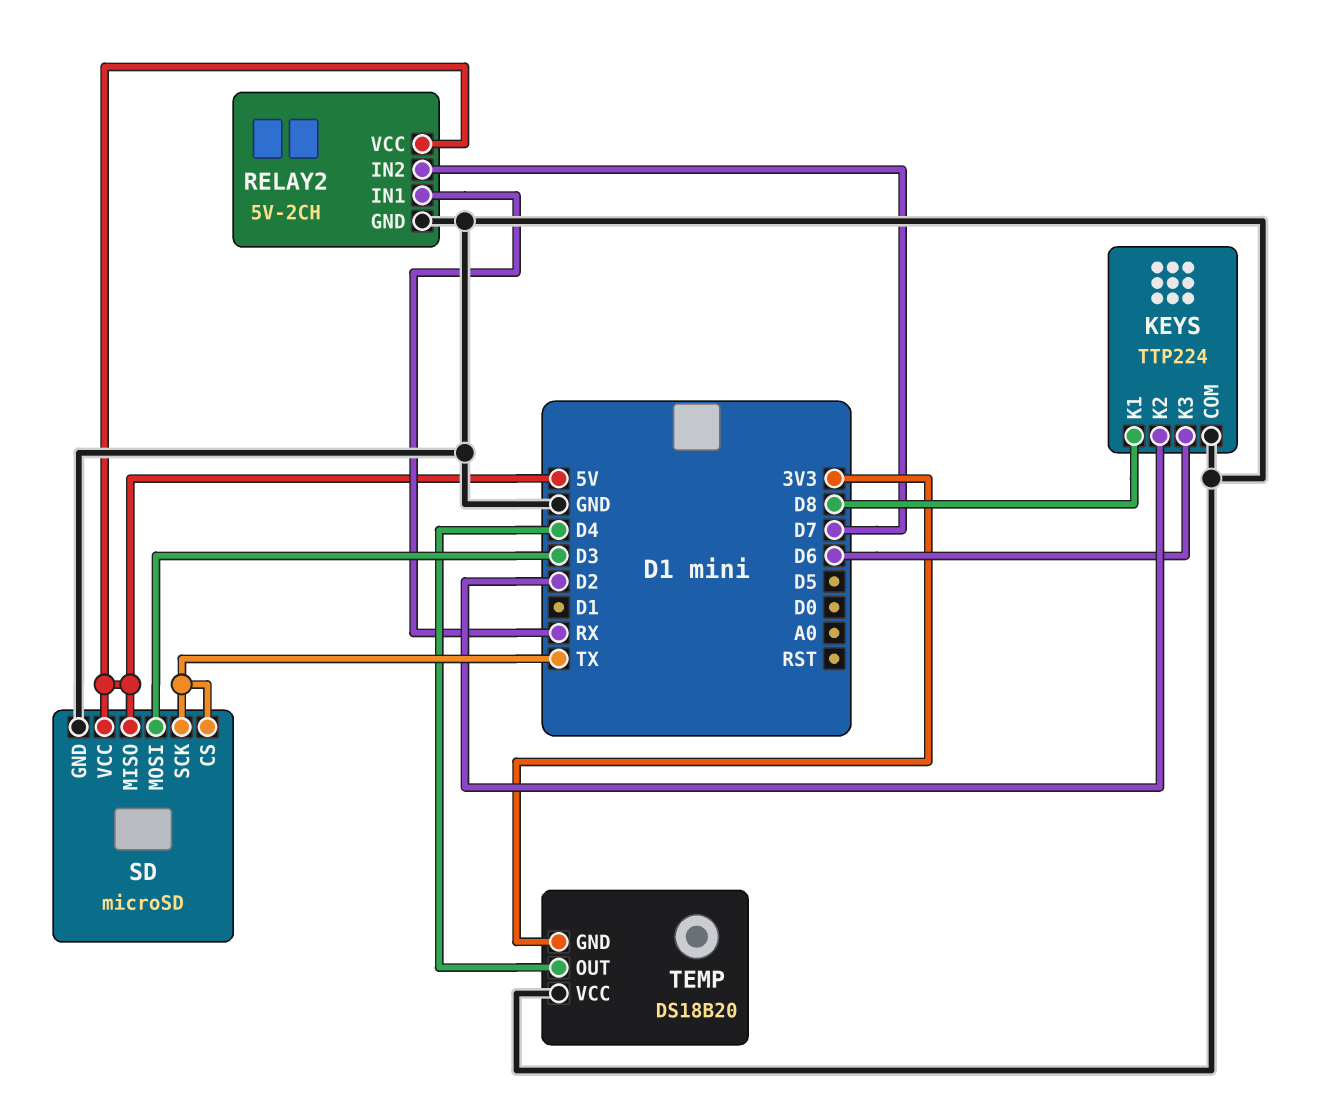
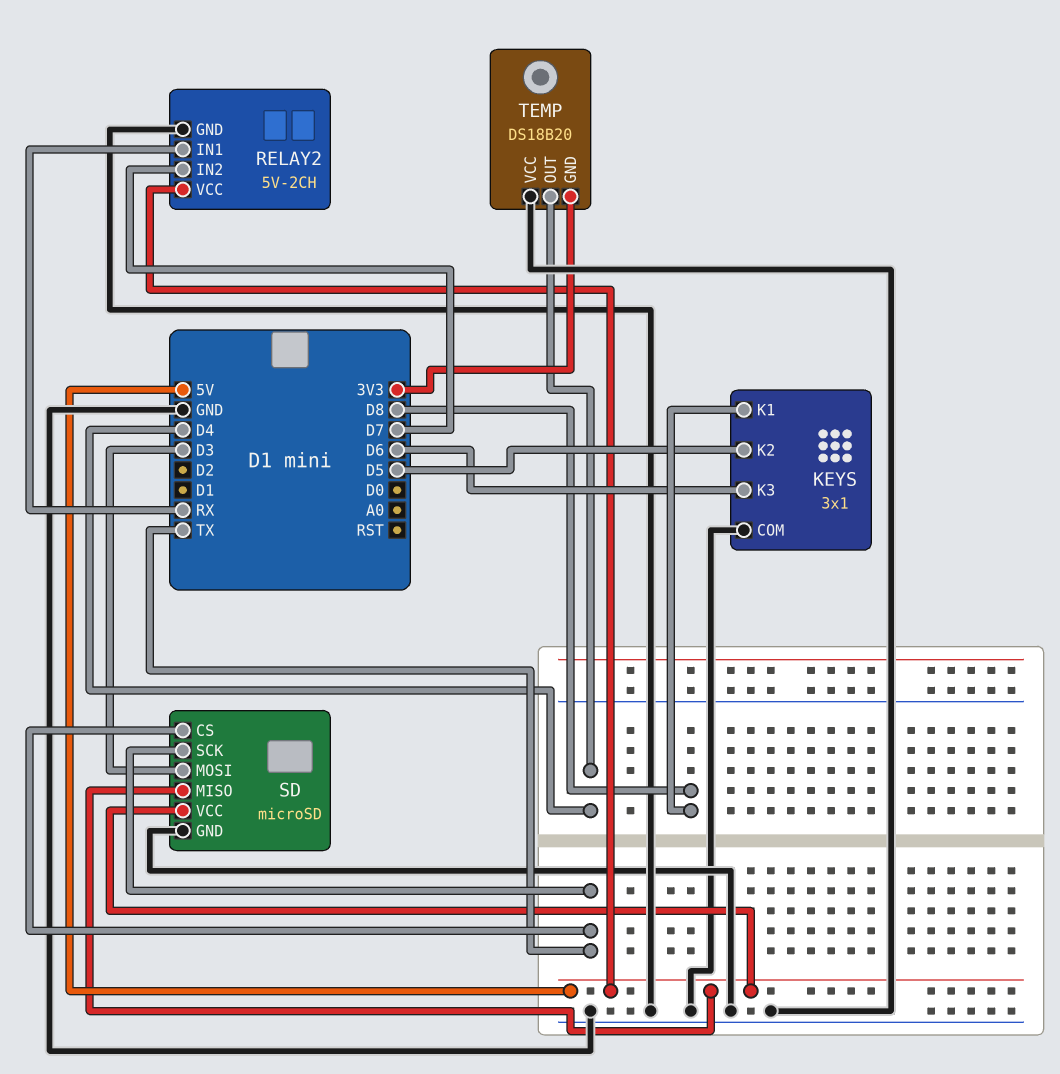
KEYS: TTP224 -> 3x1
KEYS pin K2: D2 -> D5

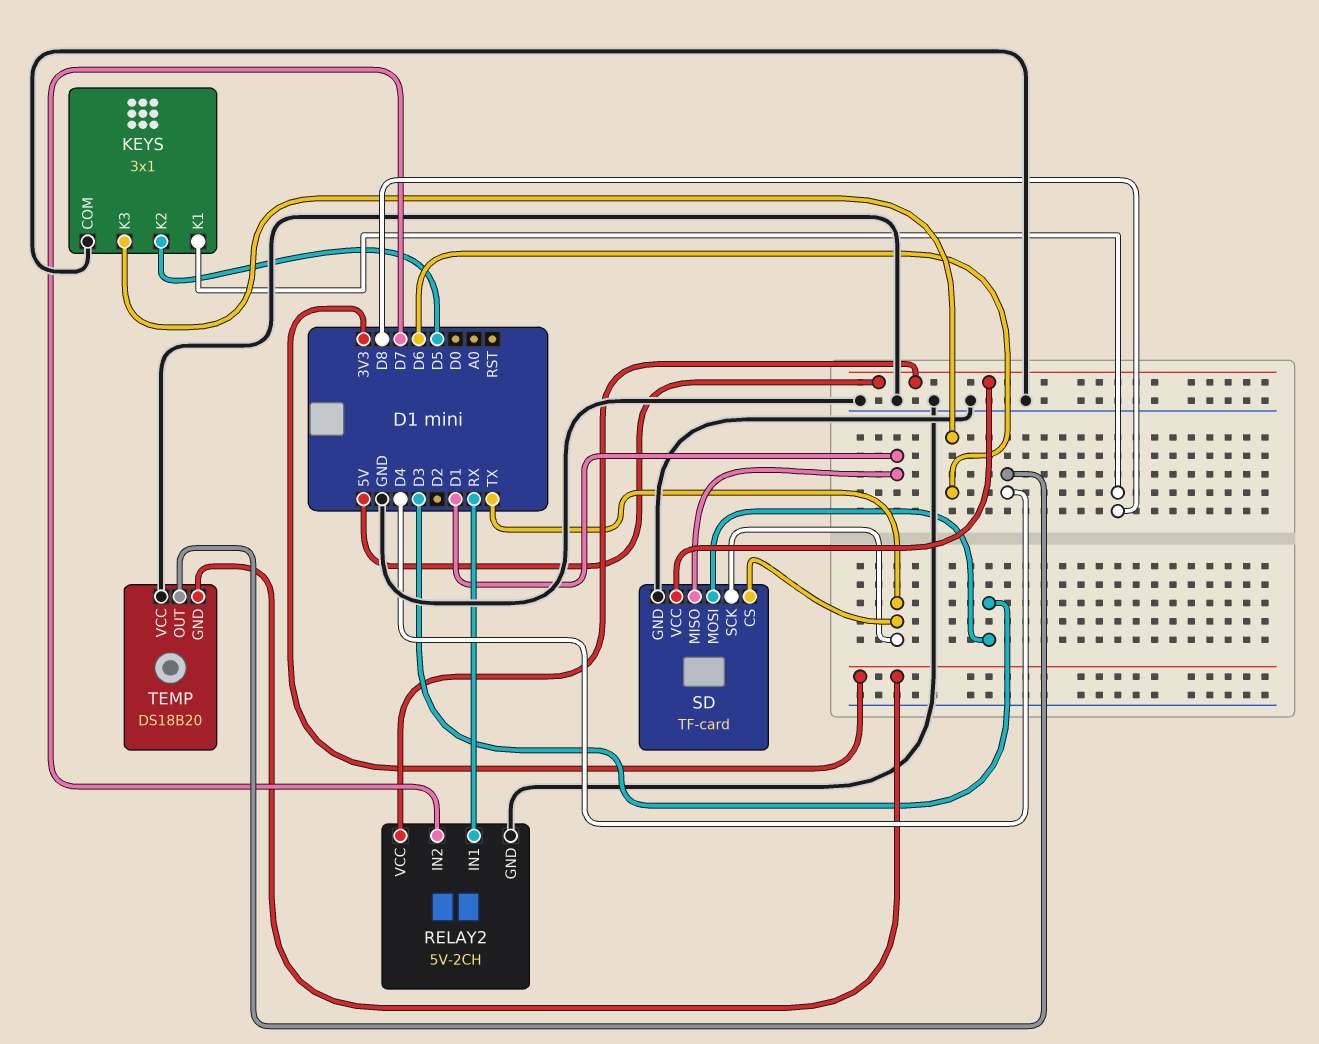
SD: microSD -> TF-card
SD pin MISO: 5V -> D1

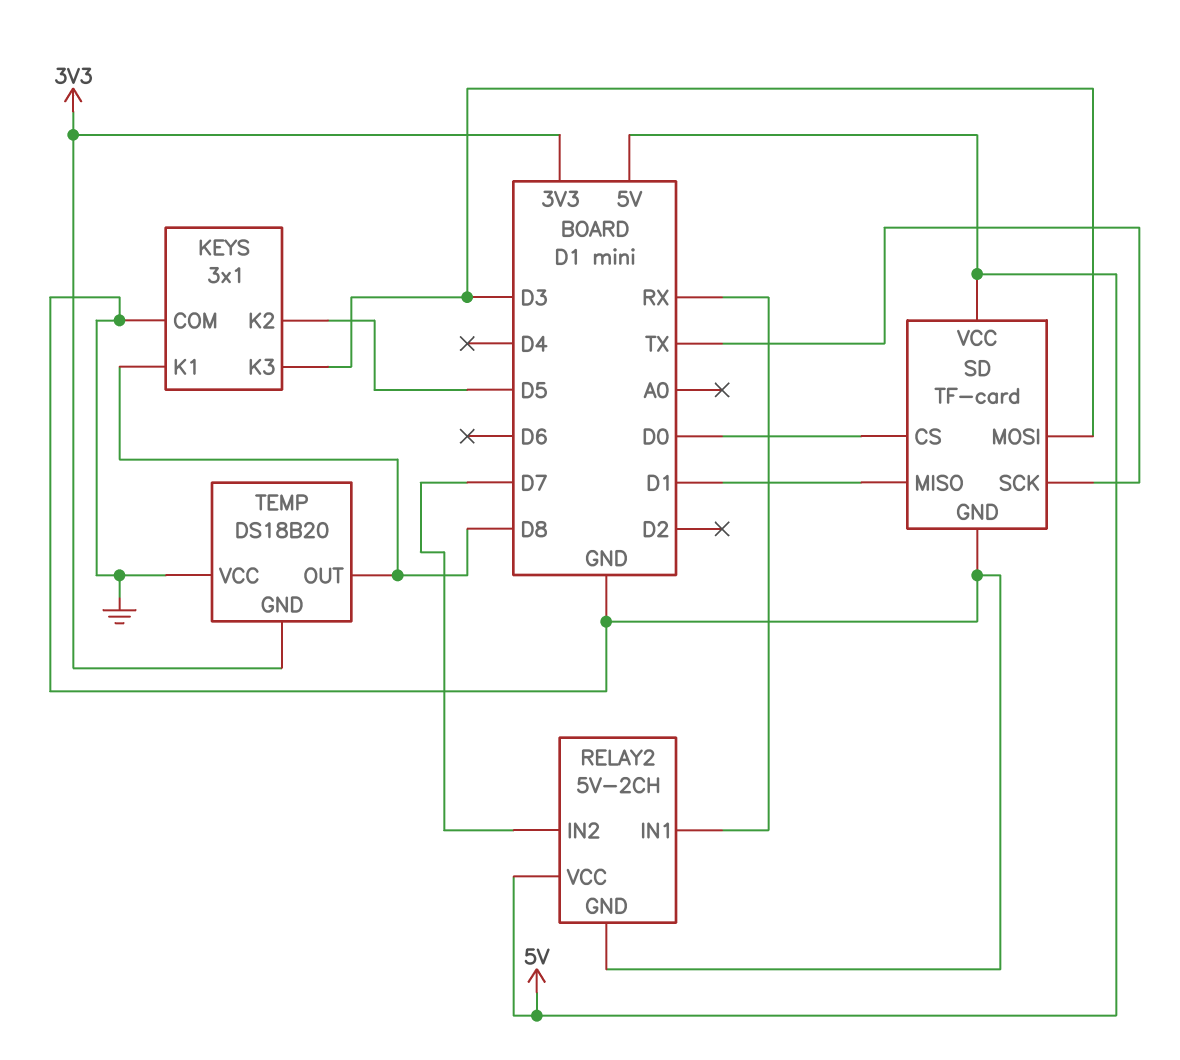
KEYS pin K3: D6 -> D3
SD pin CS: TX -> D0
TEMP pin OUT: D4 -> D8

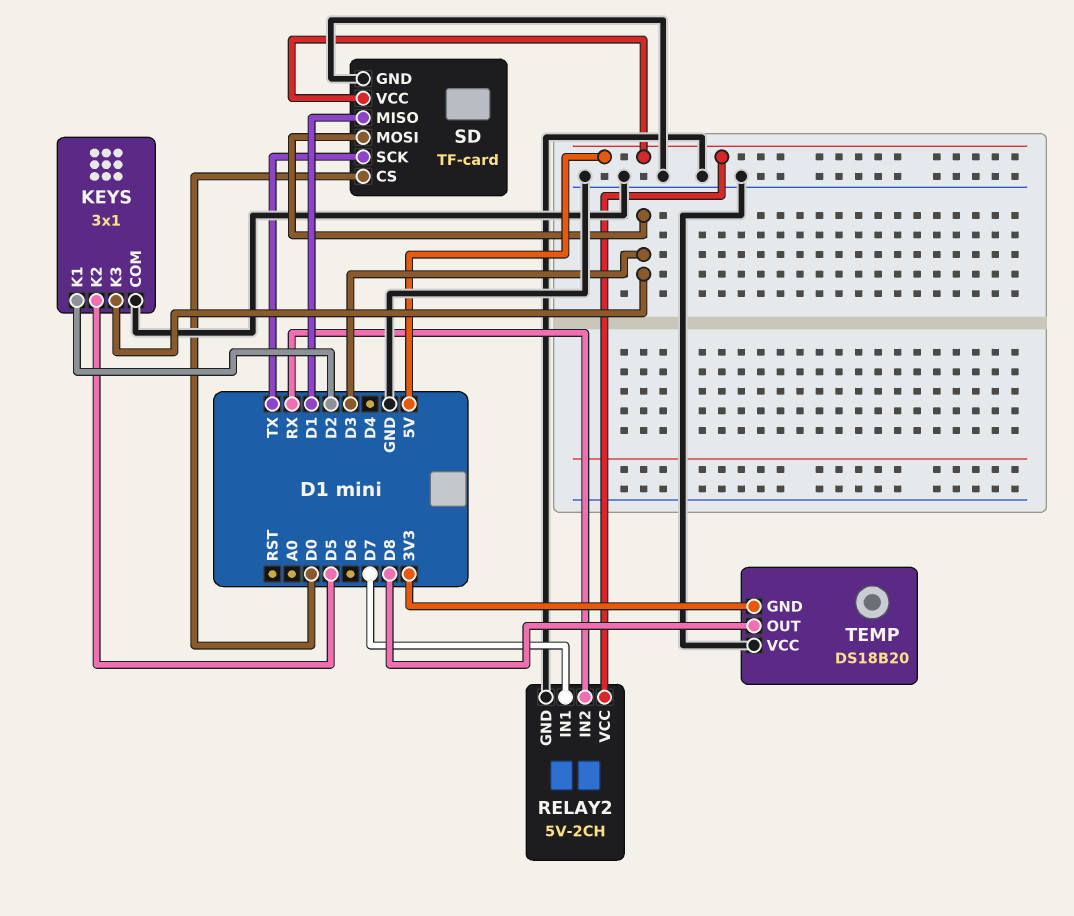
KEYS pin K1: D8 -> D2
RELAY2 pin IN1: RX -> D7
RELAY2 pin IN2: D7 -> RX

